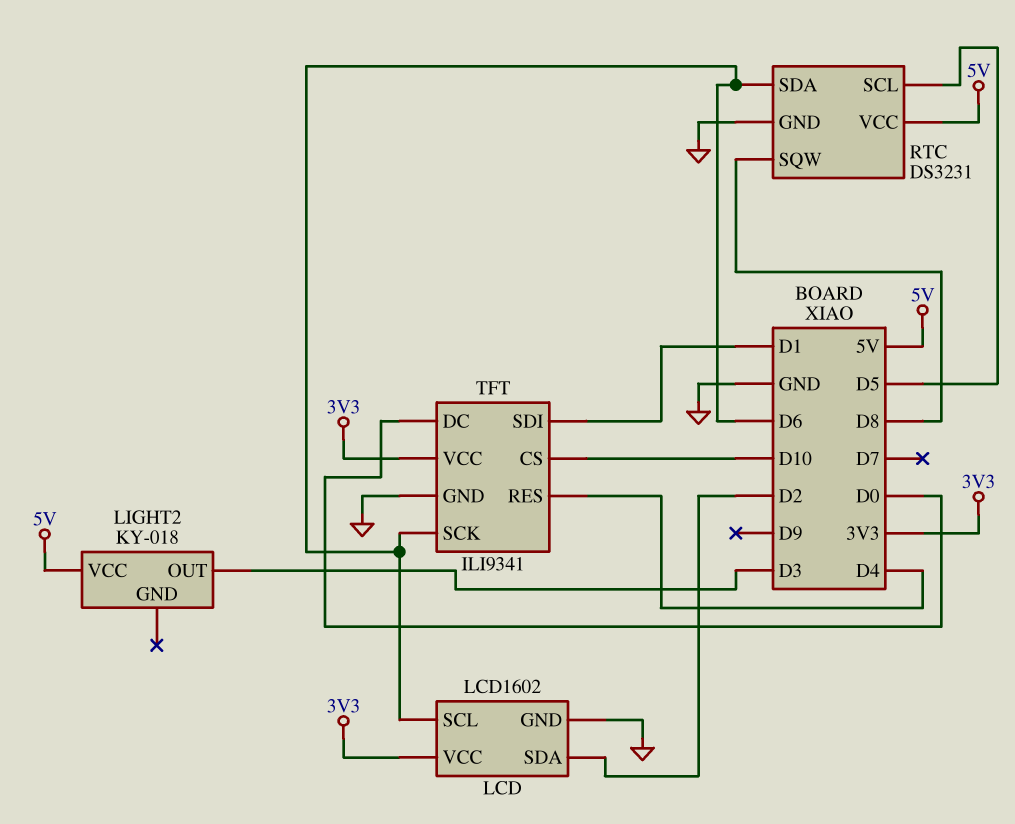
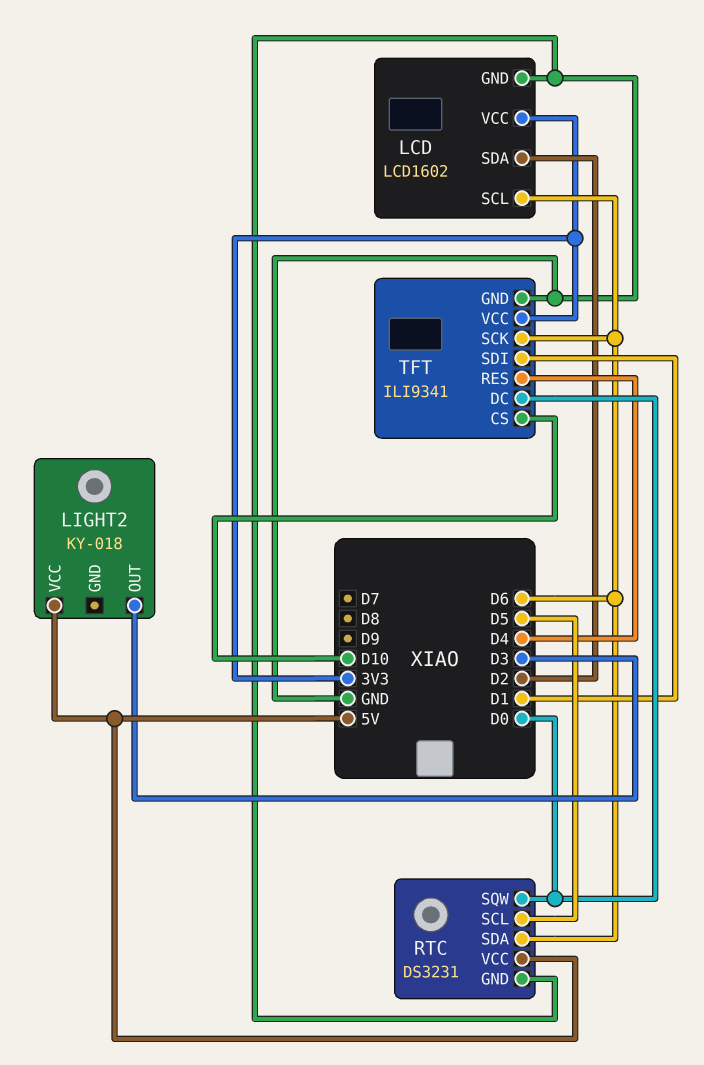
RTC pin SQW: D8 -> D0

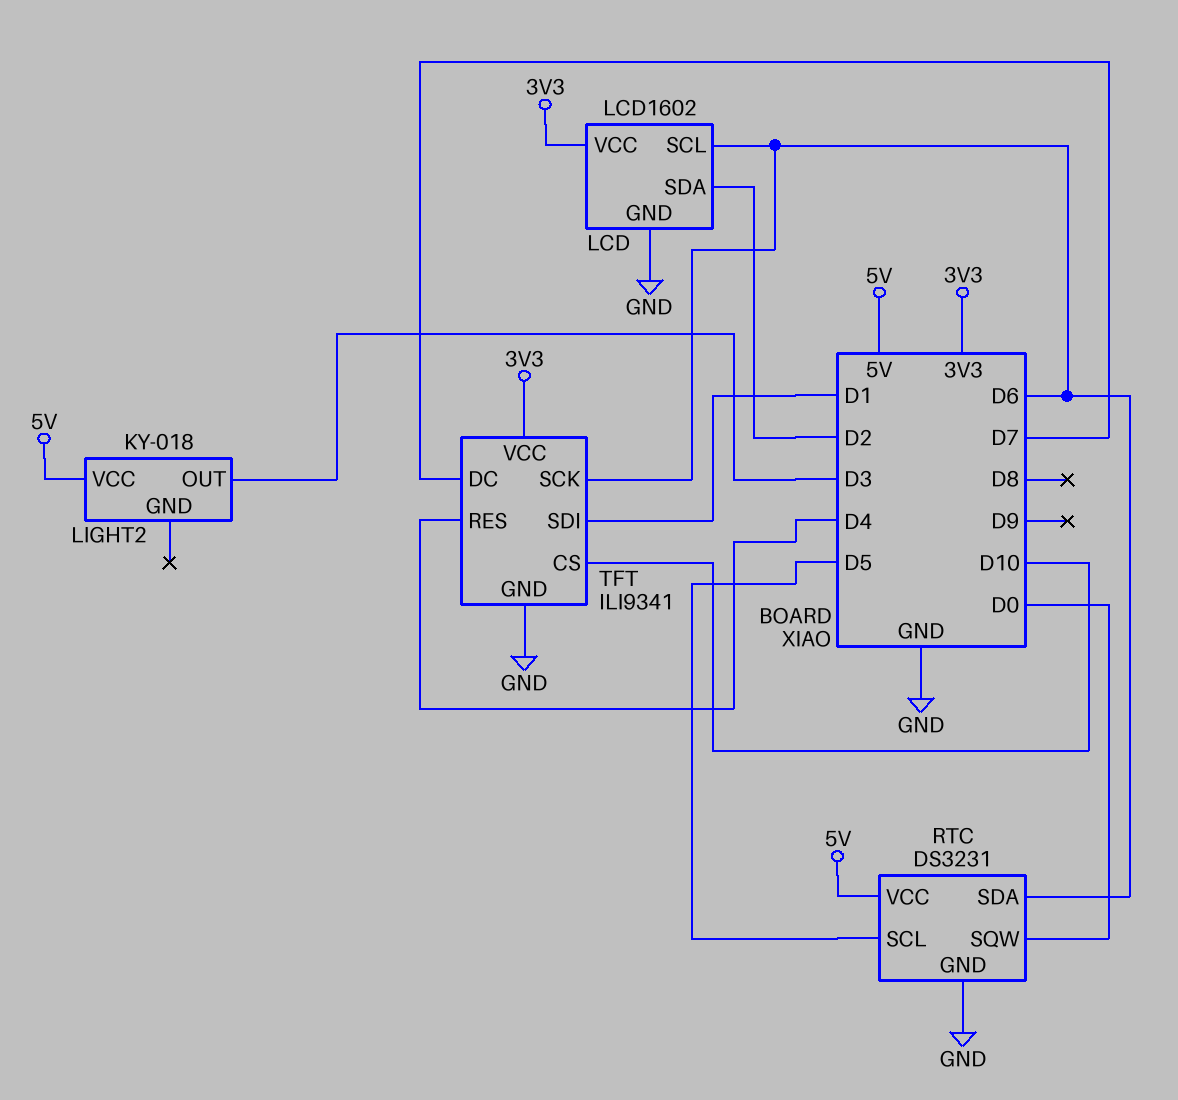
TFT pin DC: D0 -> D7

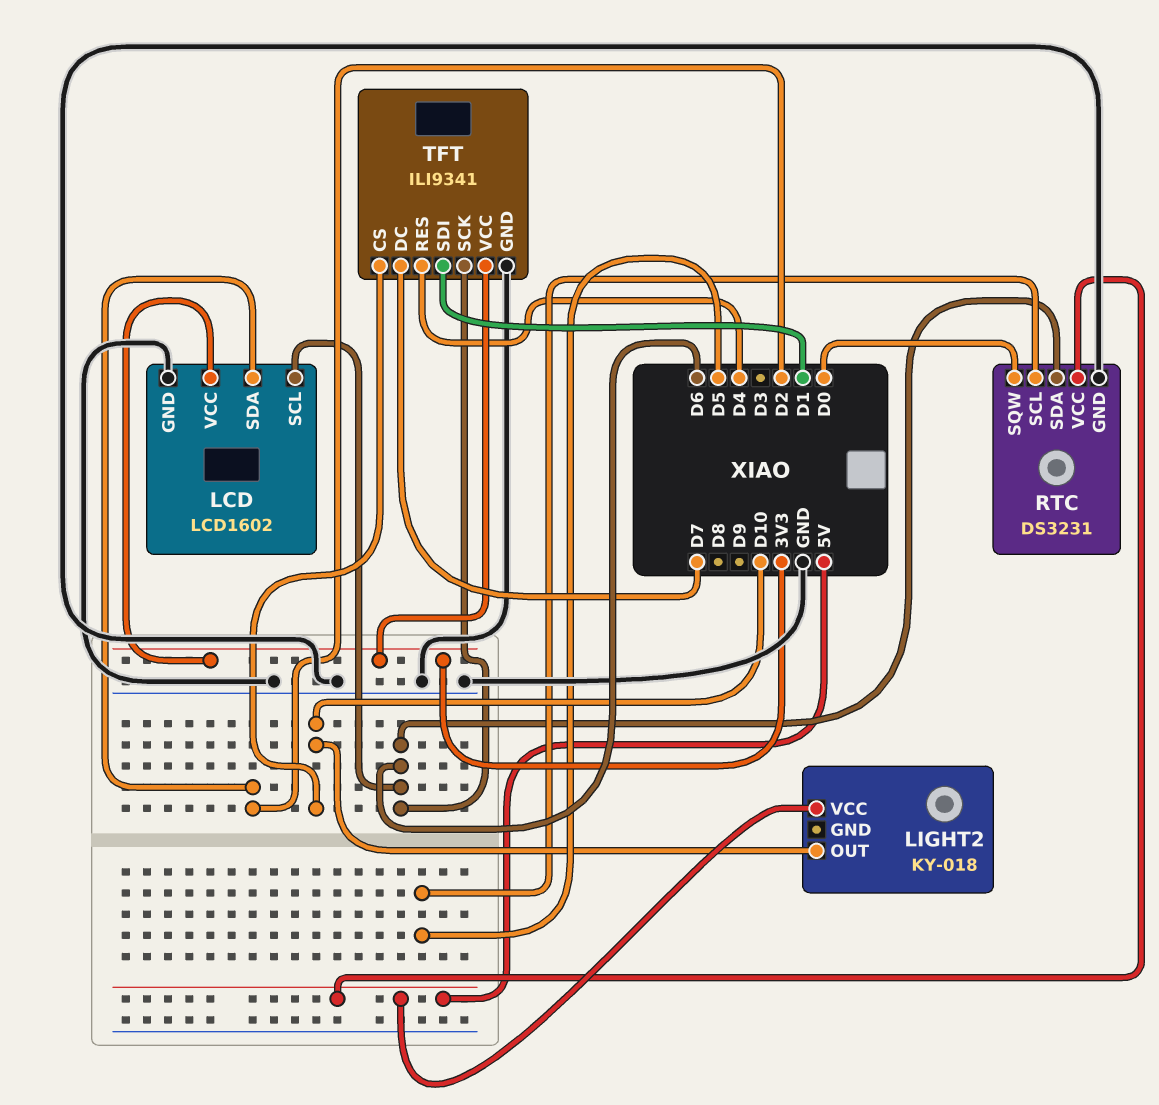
LIGHT2 pin OUT: D3 -> D10

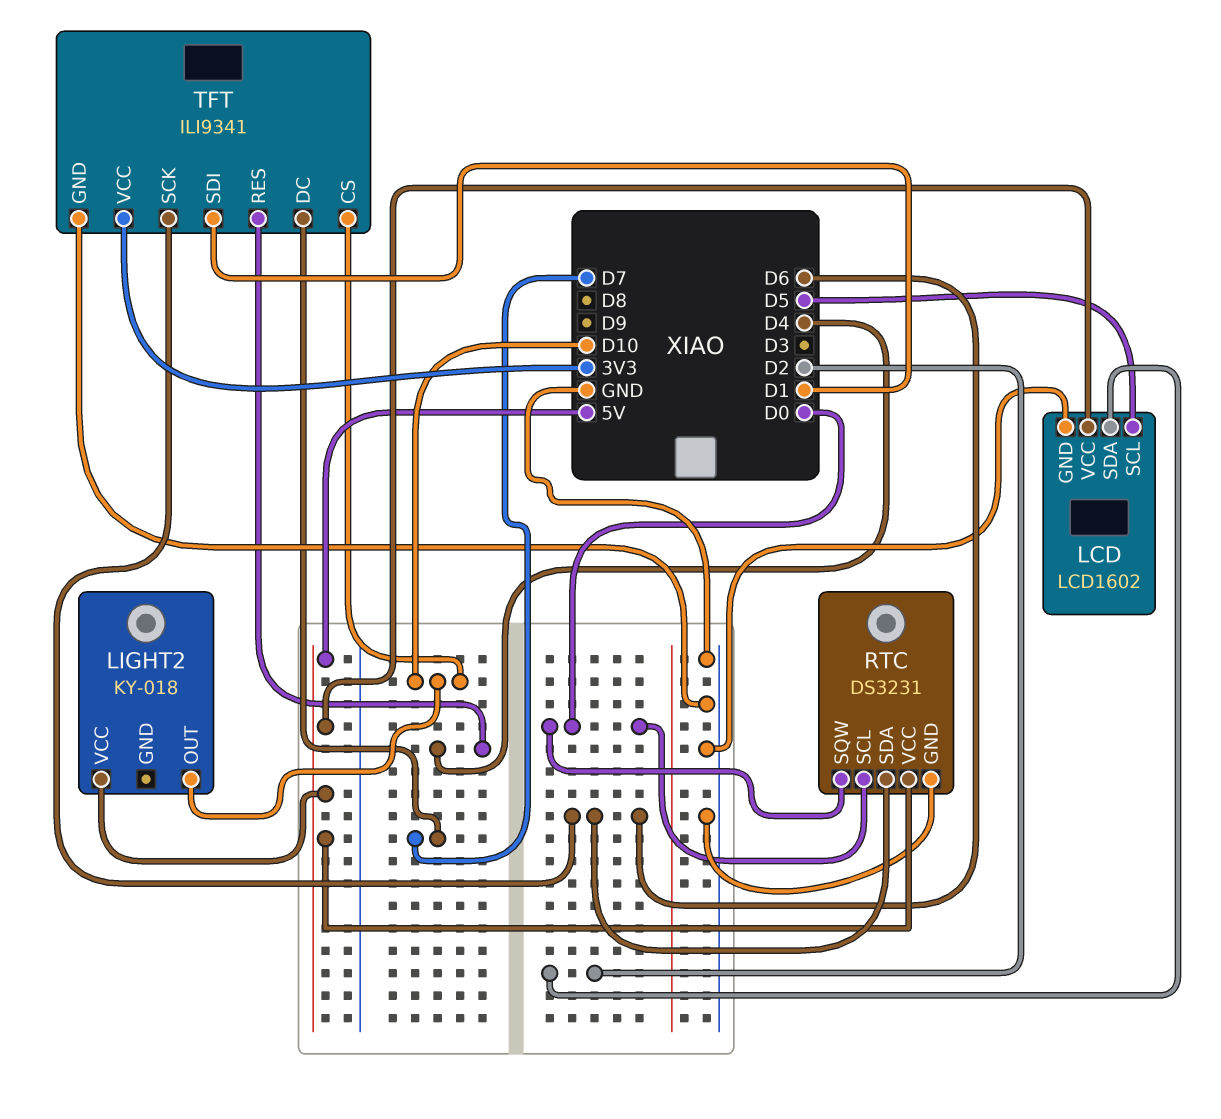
LCD pin SCL: D6 -> D5
LCD pin VCC: 3V3 -> 5V
RTC pin SCL: D5 -> D0

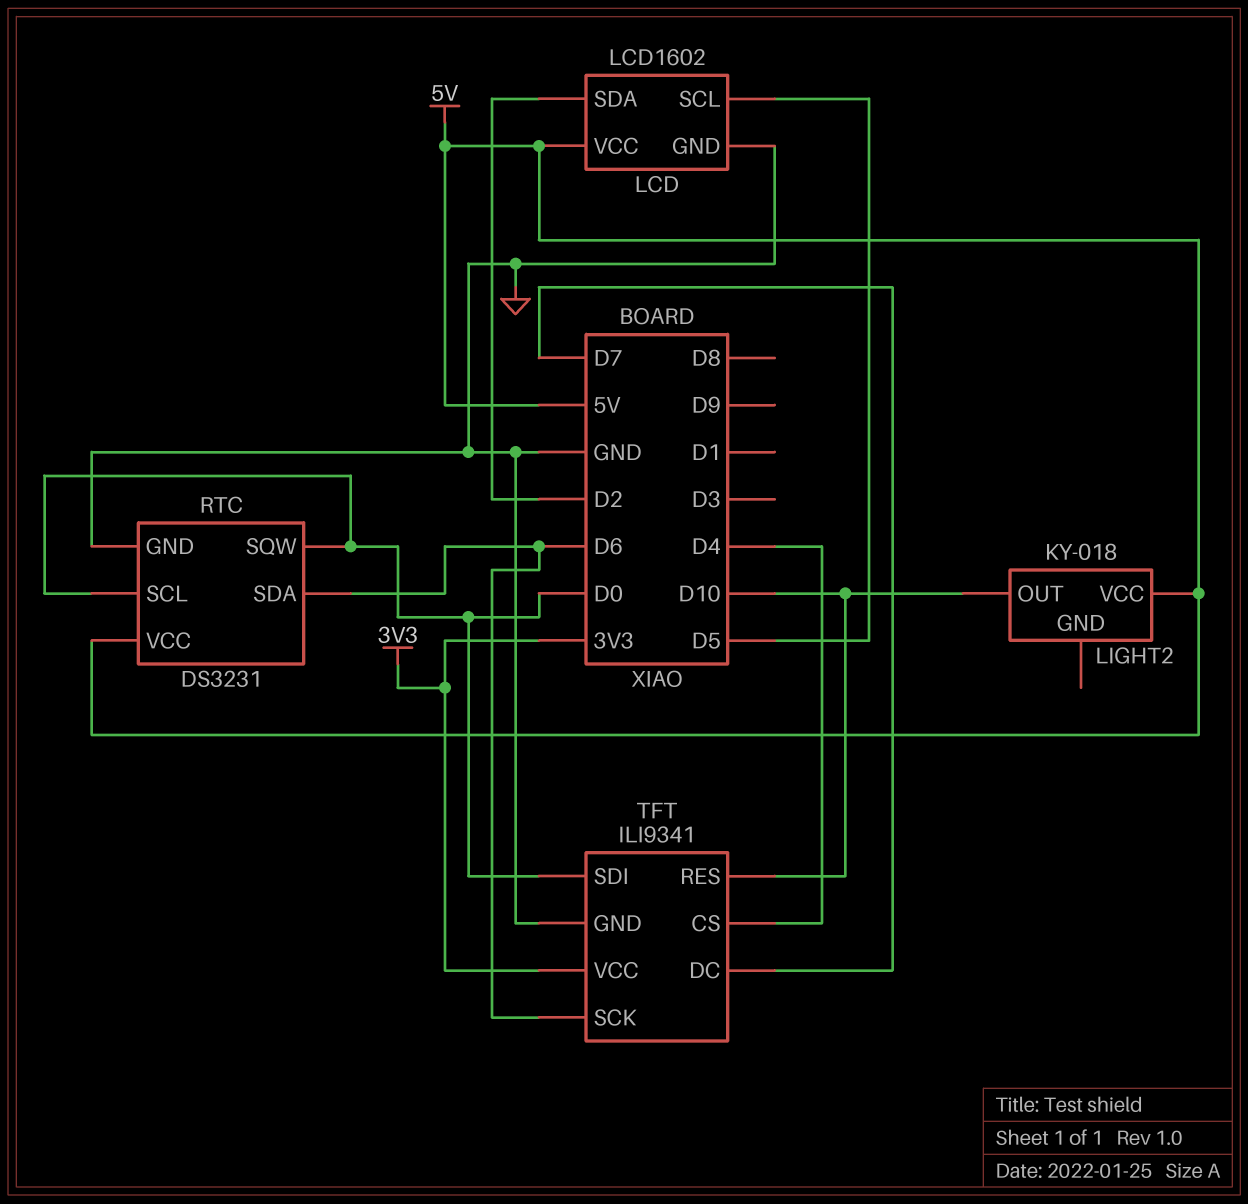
TFT pin CS: D10 -> D4
TFT pin RES: D4 -> D10
TFT pin SDI: D1 -> D0

